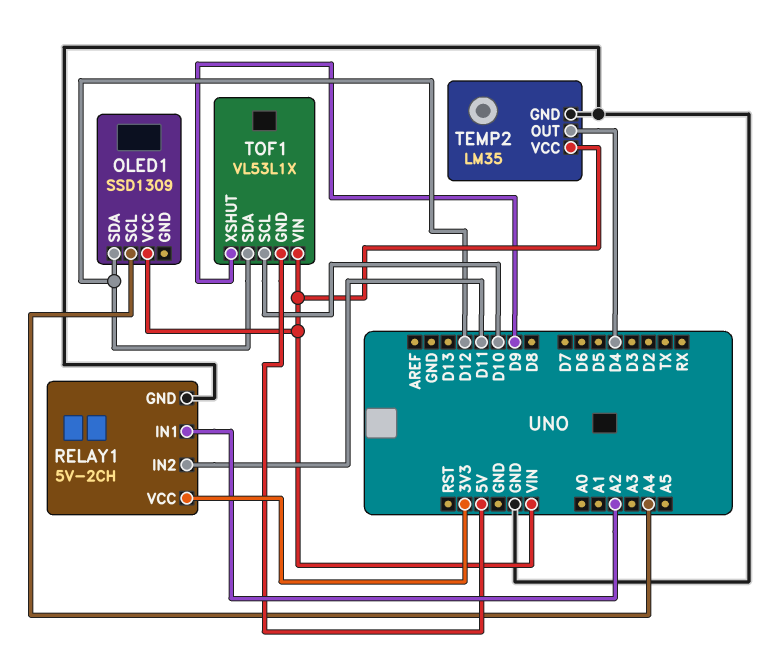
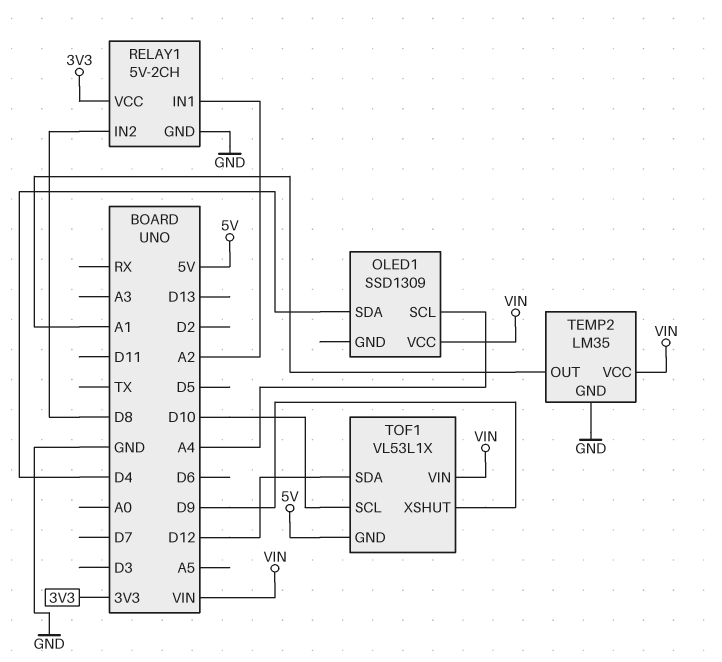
OLED1 pin SDA: D12 -> D4
RELAY1 pin IN2: D11 -> D8
TEMP2 pin OUT: D4 -> A1

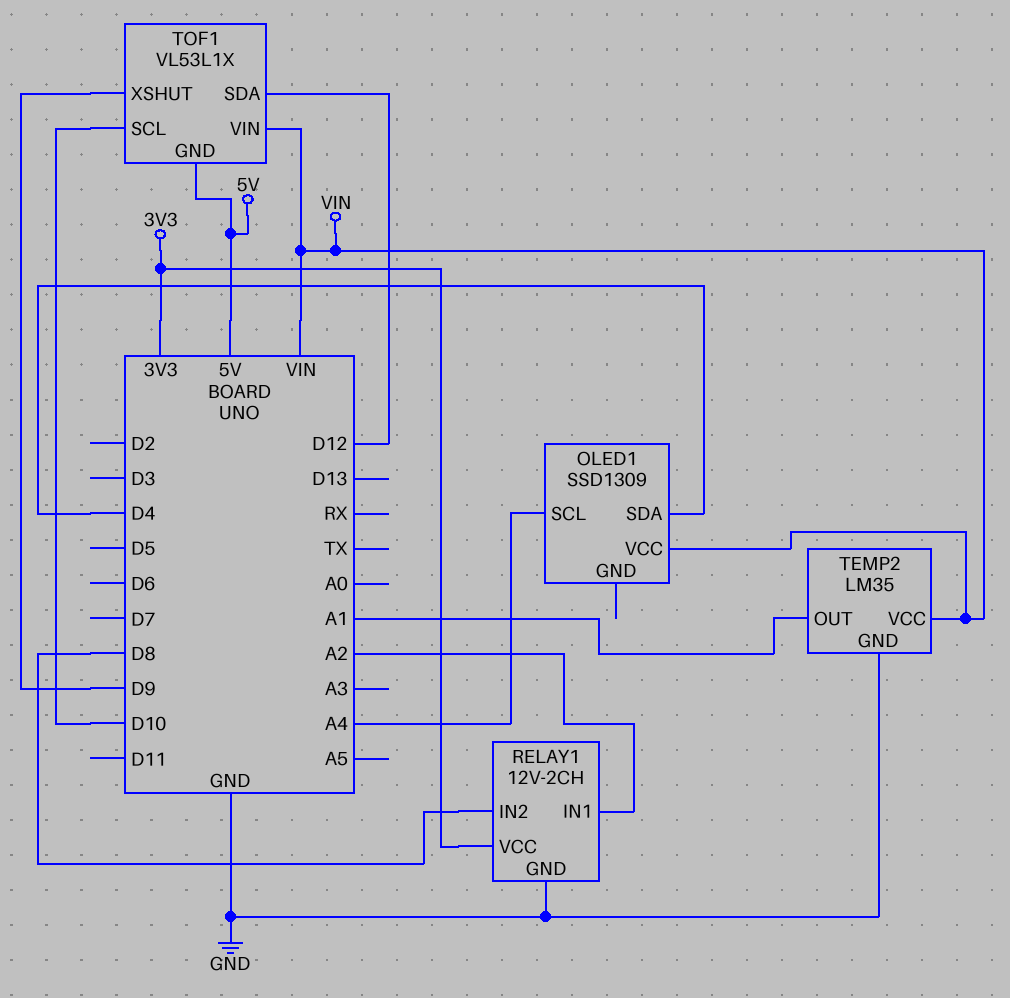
RELAY1: 5V-2CH -> 12V-2CH

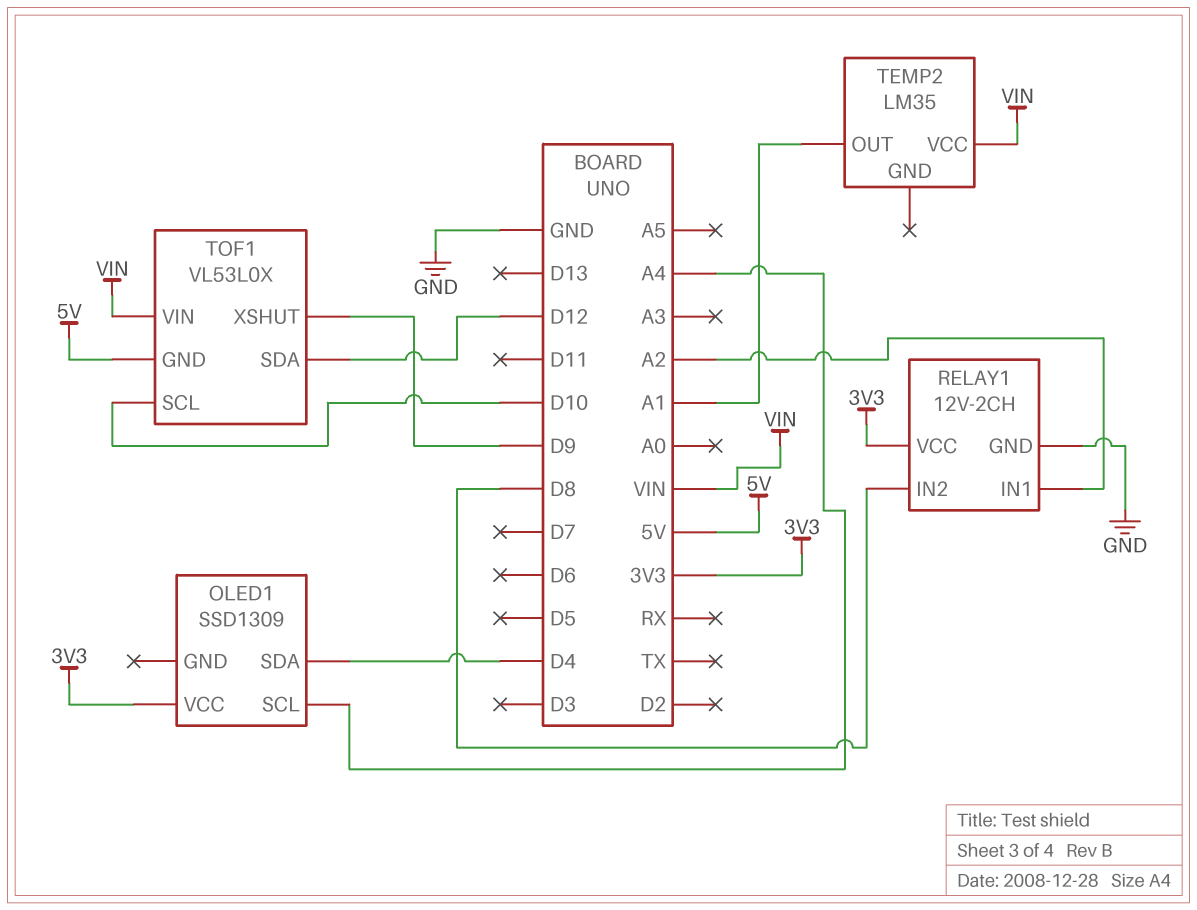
OLED1 pin VCC: VIN -> 3V3
TEMP2 pin GND: GND -> none
TOF1: VL53L1X -> VL53L0X

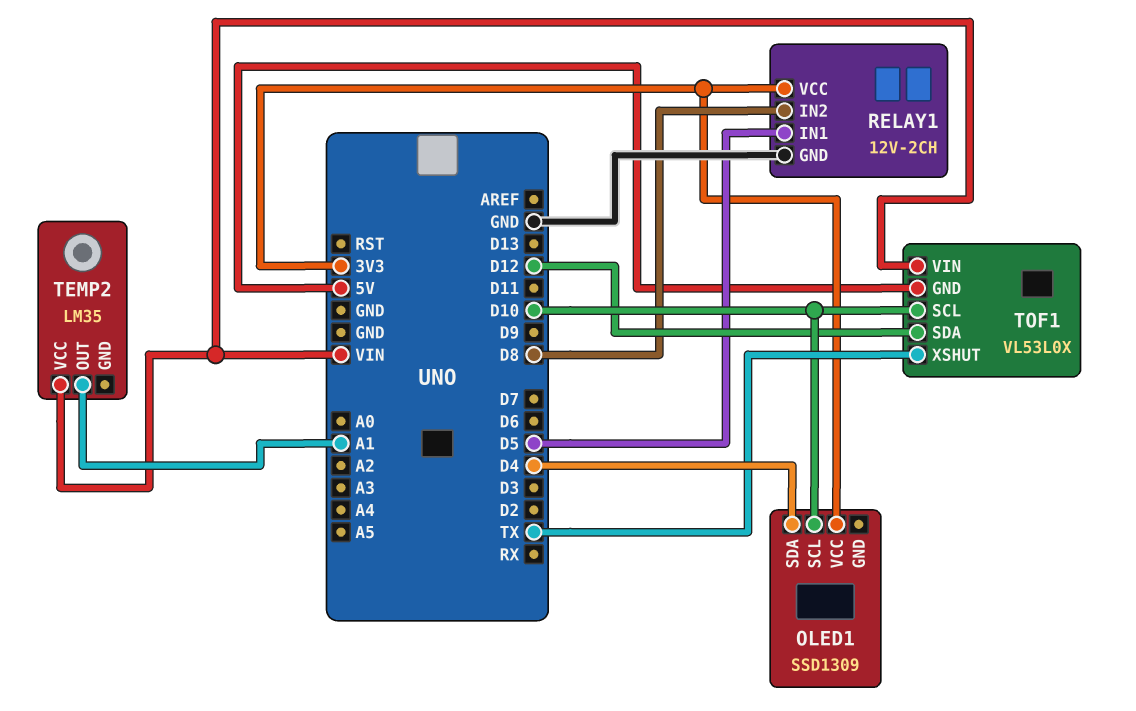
OLED1 pin SCL: A4 -> D10
RELAY1 pin IN1: A2 -> D5
TOF1 pin XSHUT: D9 -> TX

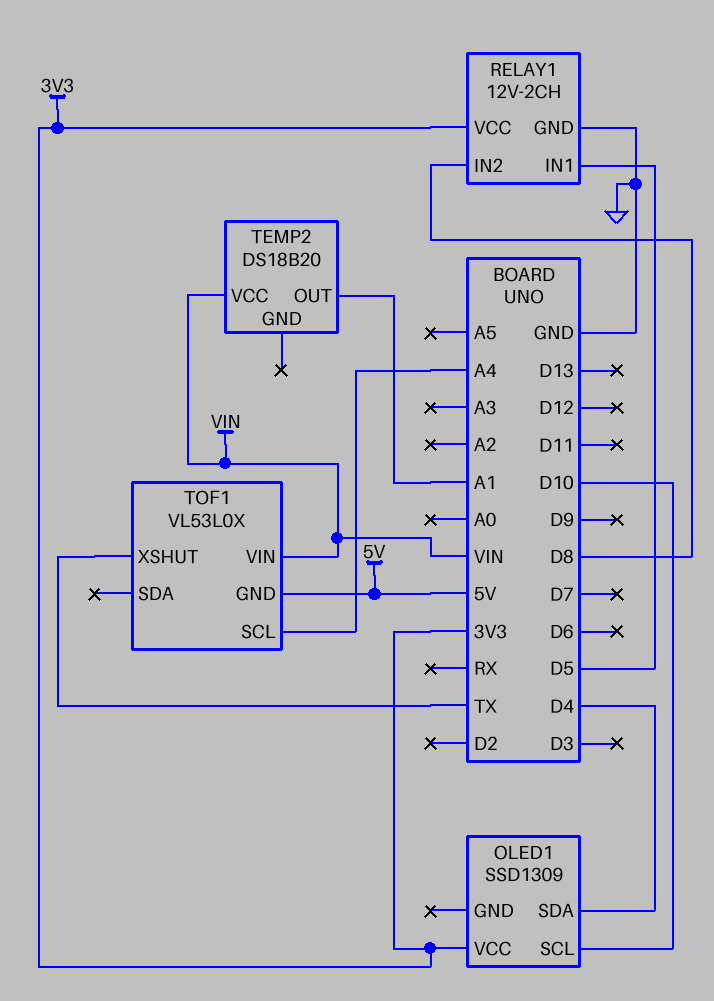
TEMP2: LM35 -> DS18B20
TOF1 pin SCL: D10 -> A4
TOF1 pin SDA: D12 -> none

